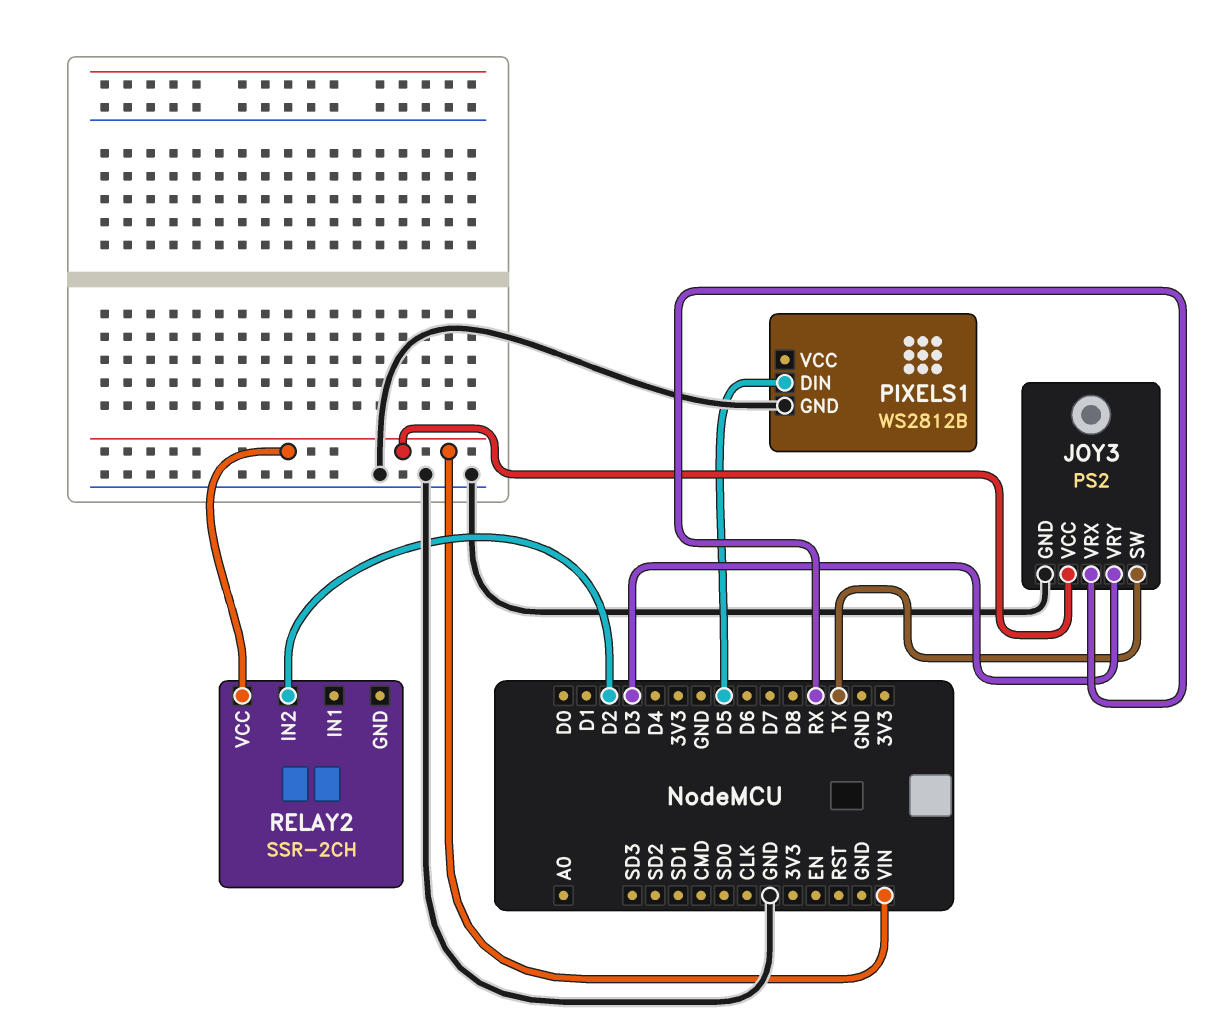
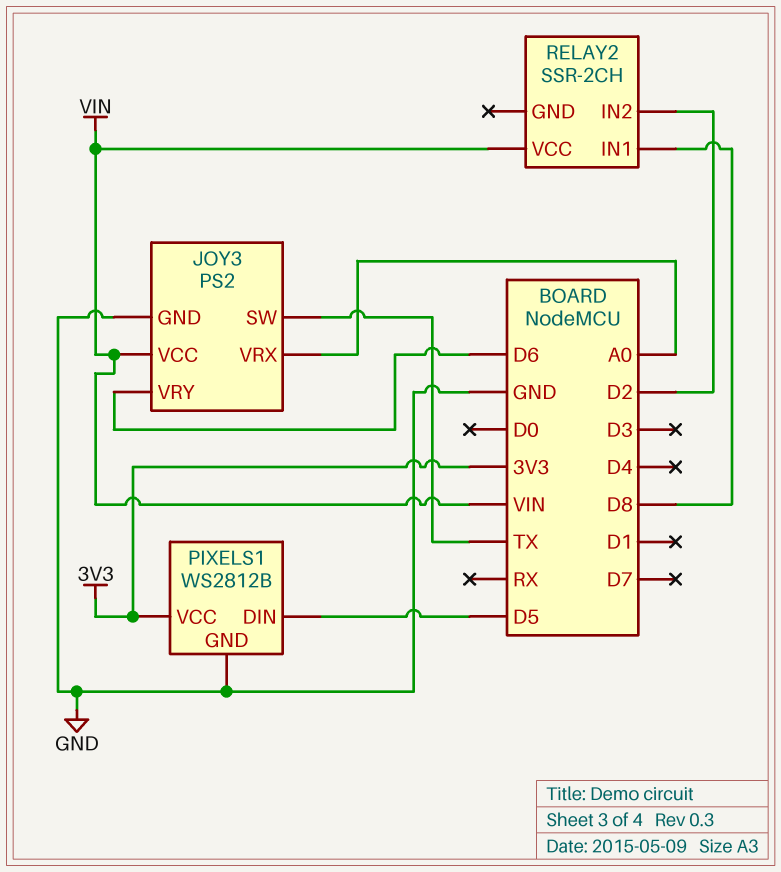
JOY3 pin VRX: RX -> A0
JOY3 pin VRY: D3 -> D6
PIXELS1 pin VCC: none -> 3V3
RELAY2 pin IN1: none -> D8

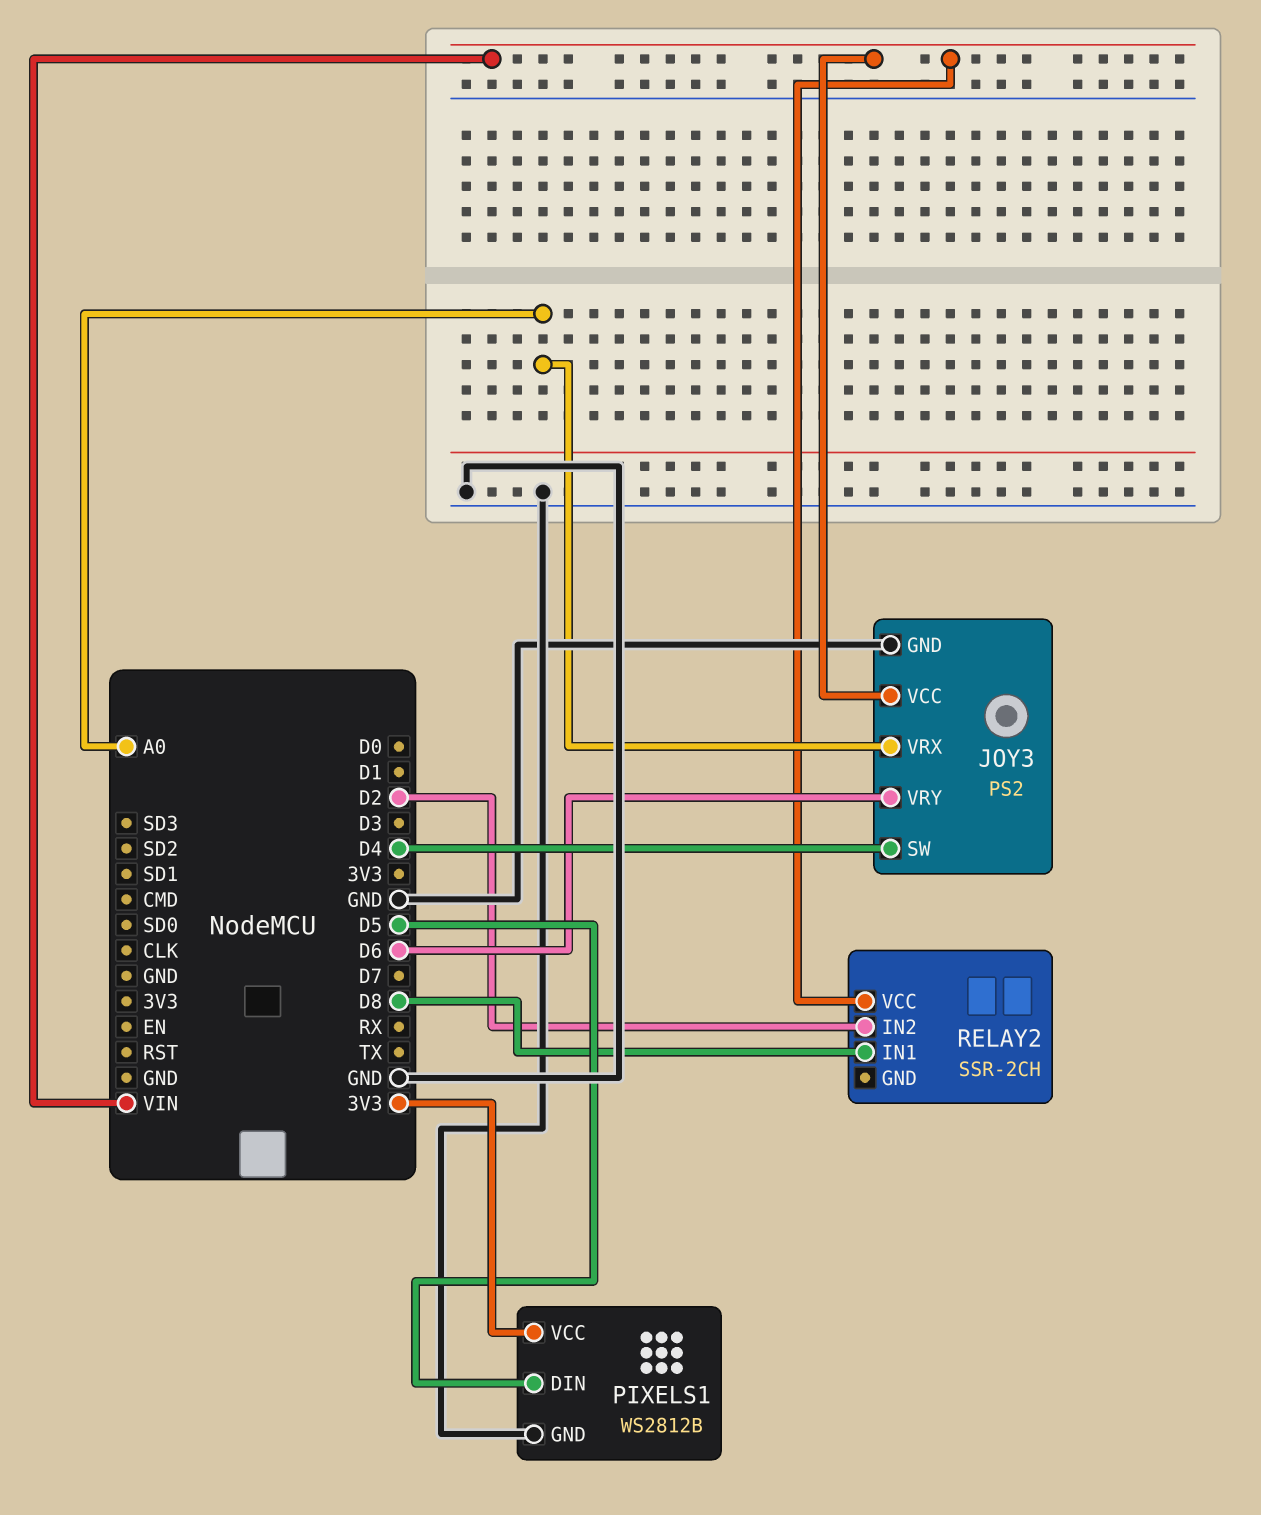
JOY3 pin SW: TX -> D4

